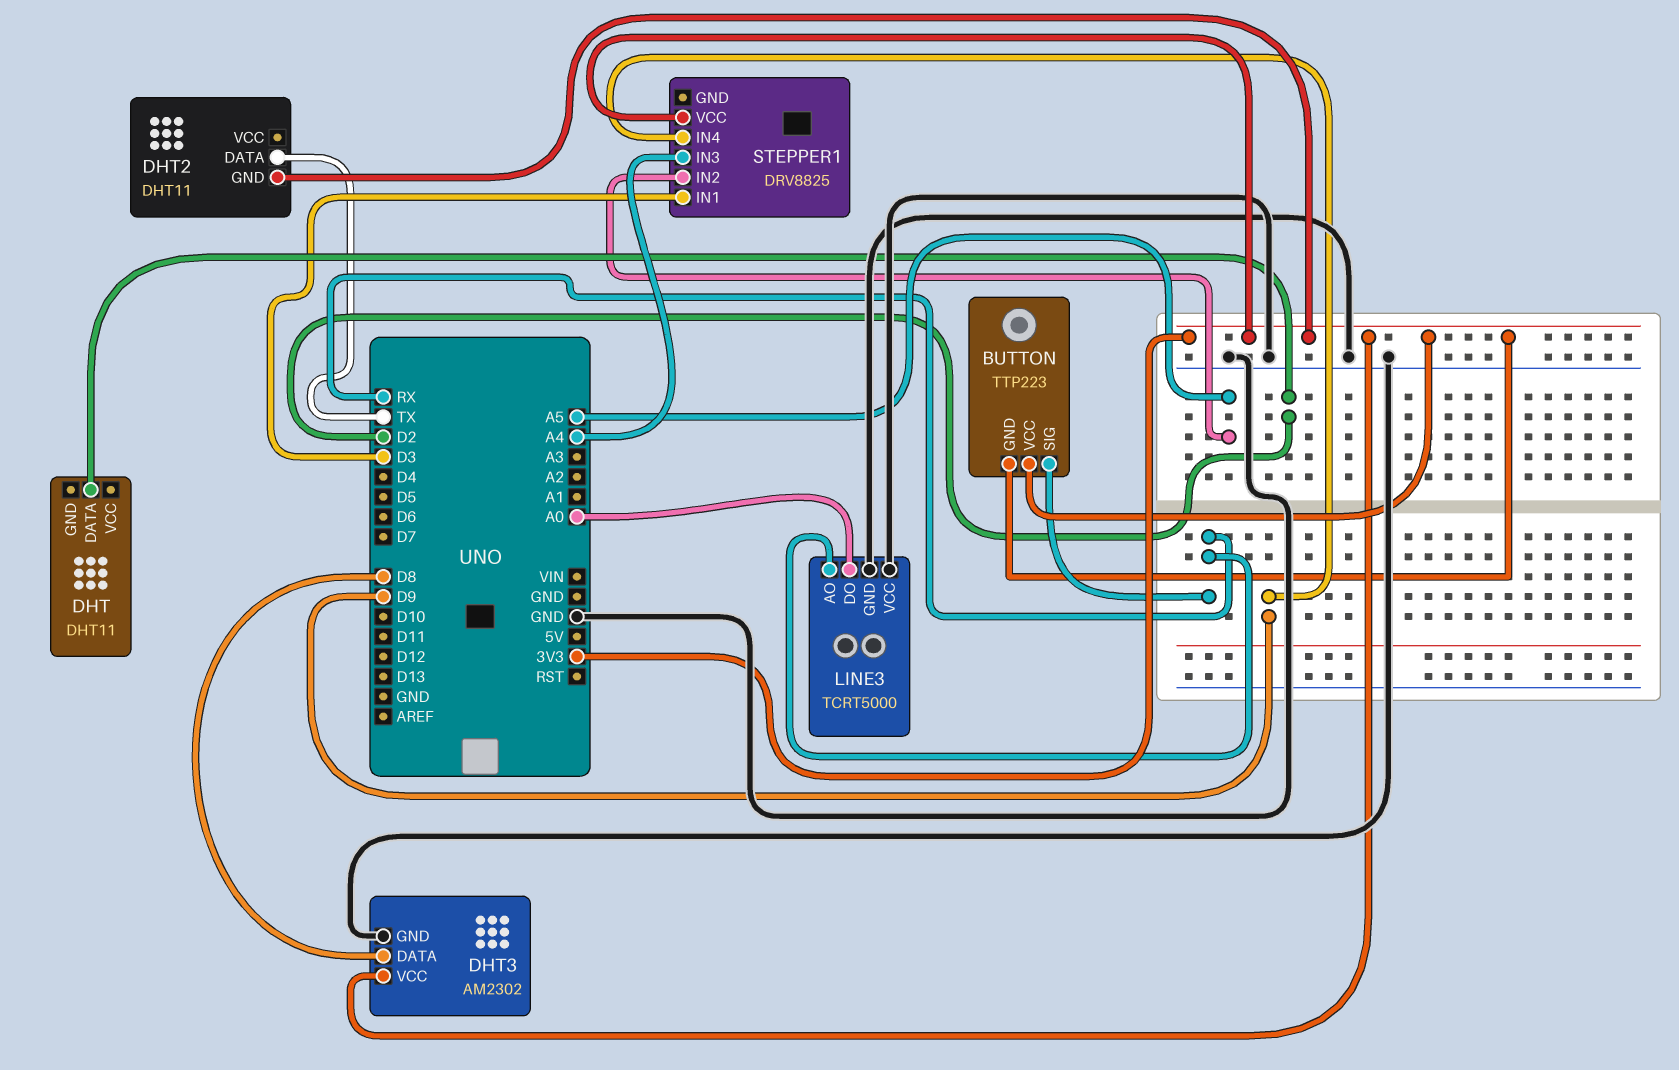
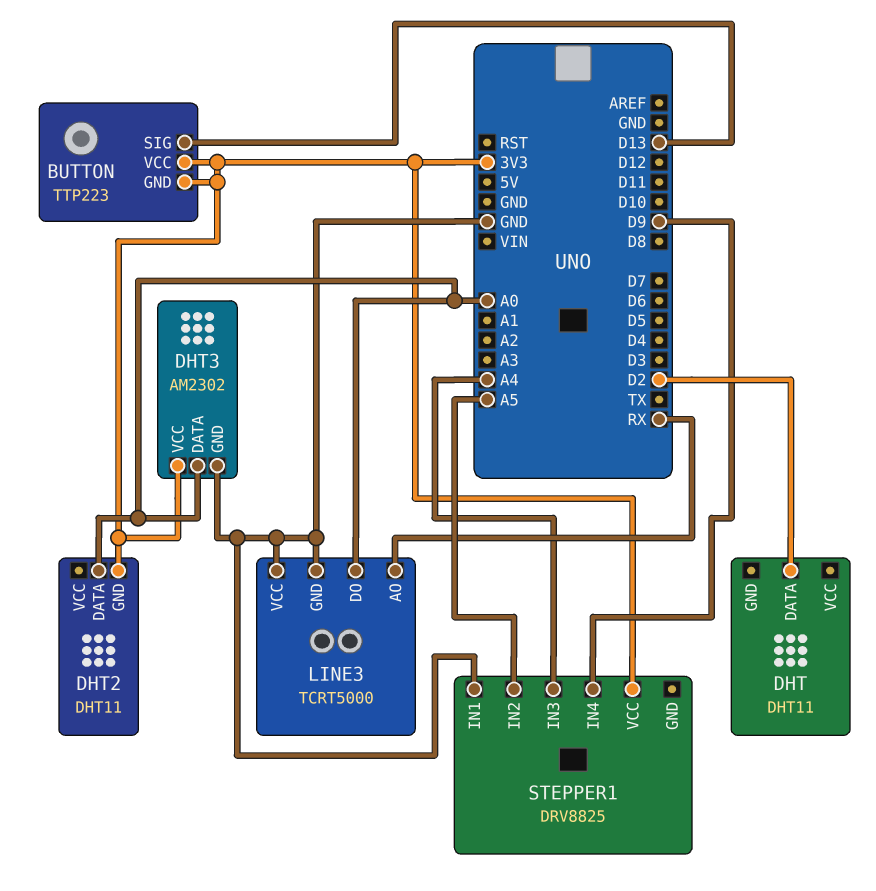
BUTTON pin SIG: RX -> D13
DHT2 pin DATA: TX -> A0
DHT3 pin DATA: D8 -> A0
STEPPER1 pin IN1: D3 -> GND

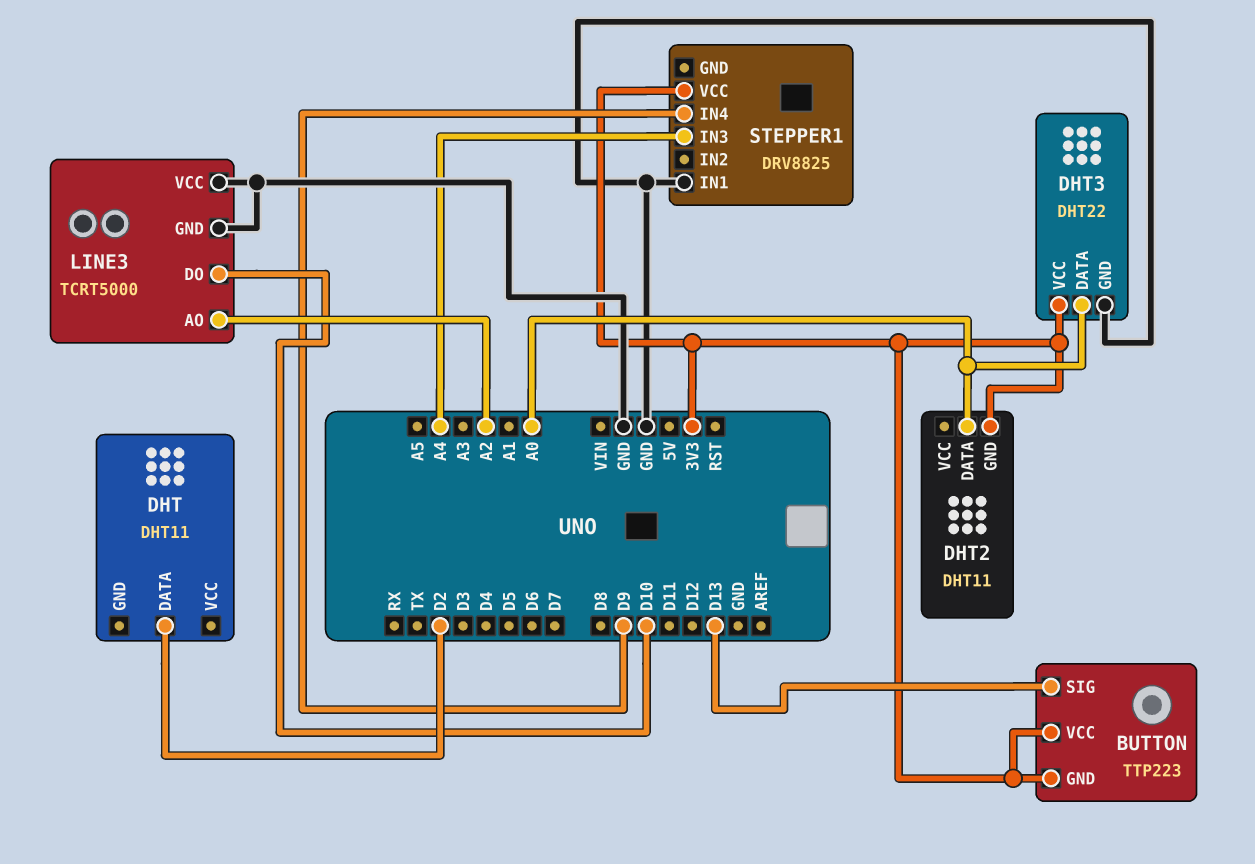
DHT3: AM2302 -> DHT22
LINE3 pin AO: RX -> A2
LINE3 pin DO: A0 -> D10
STEPPER1 pin IN2: A5 -> none

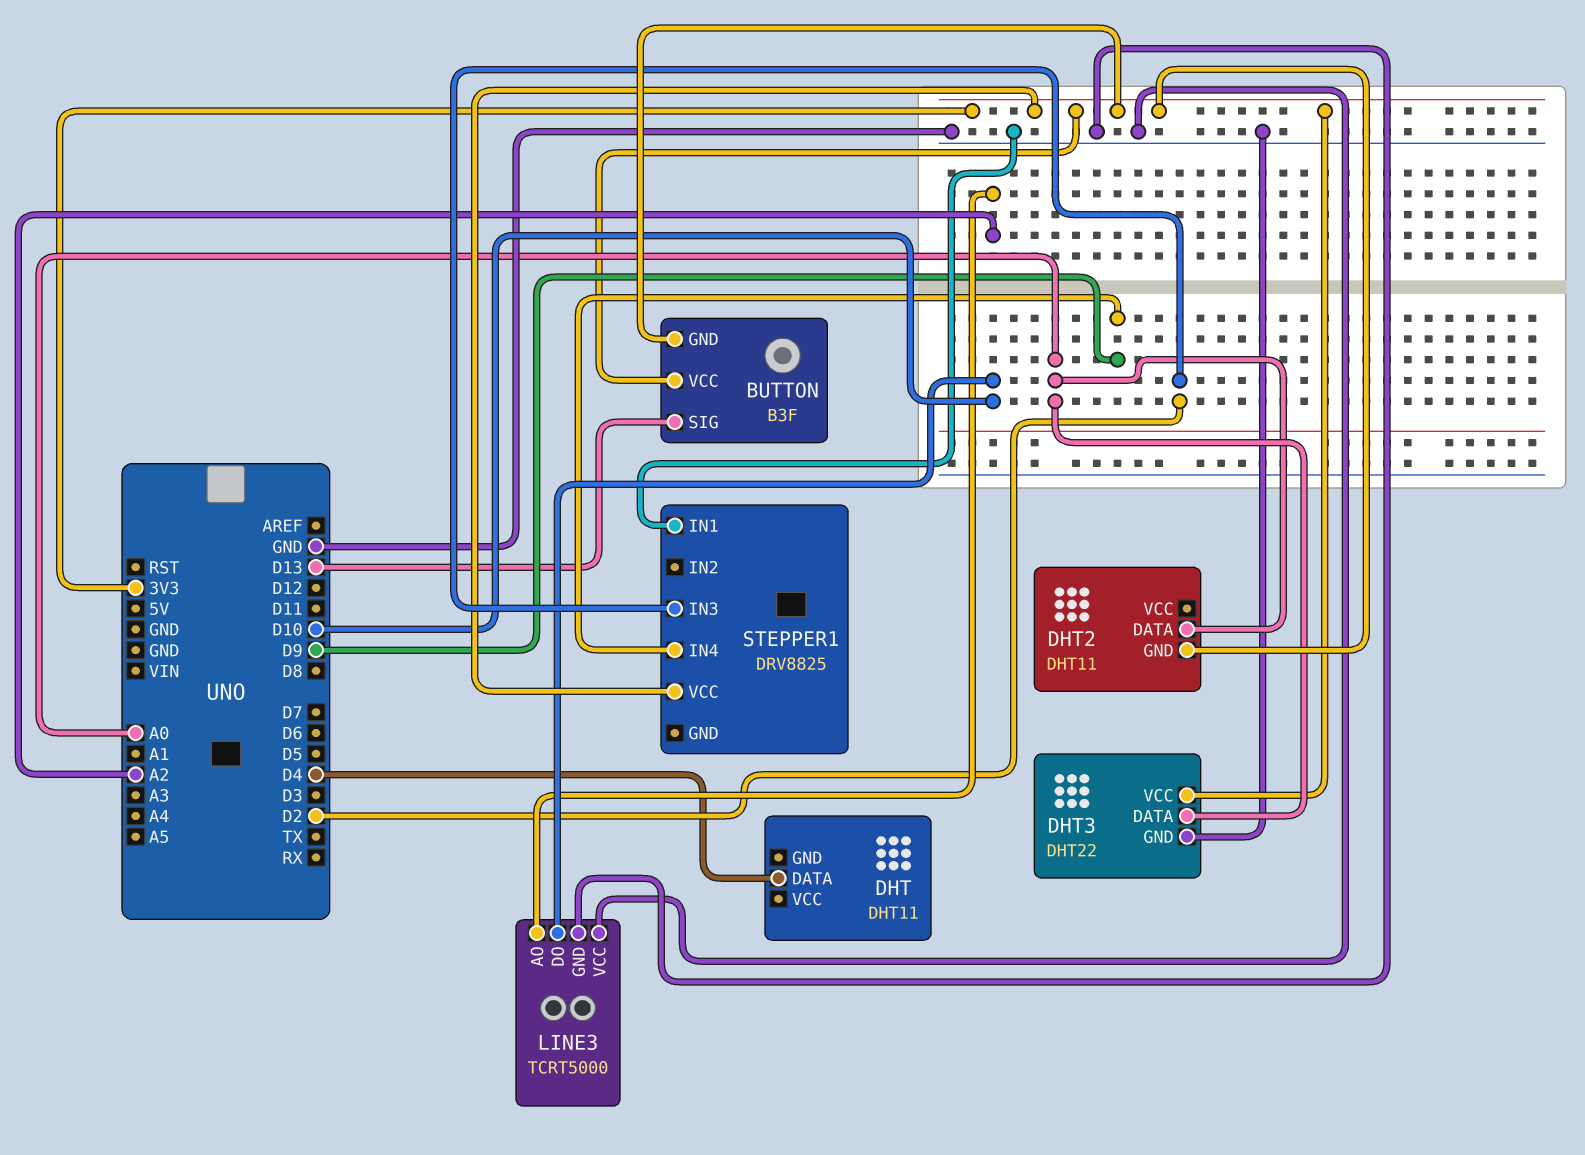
BUTTON: TTP223 -> B3F
DHT pin DATA: D2 -> D4
STEPPER1 pin IN3: A4 -> D2

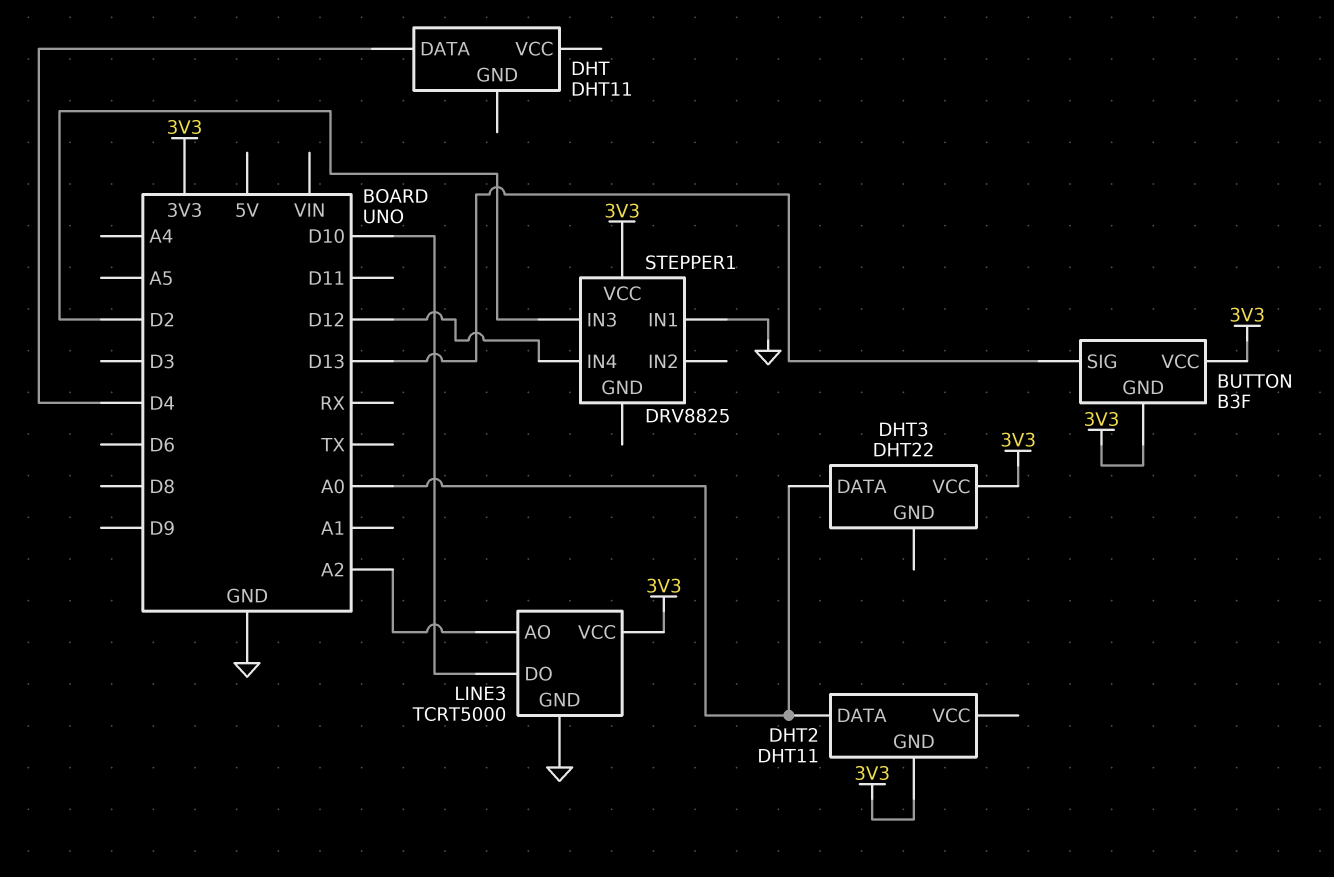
DHT3 pin GND: GND -> none
LINE3 pin VCC: GND -> 3V3
STEPPER1 pin IN4: D9 -> D12

